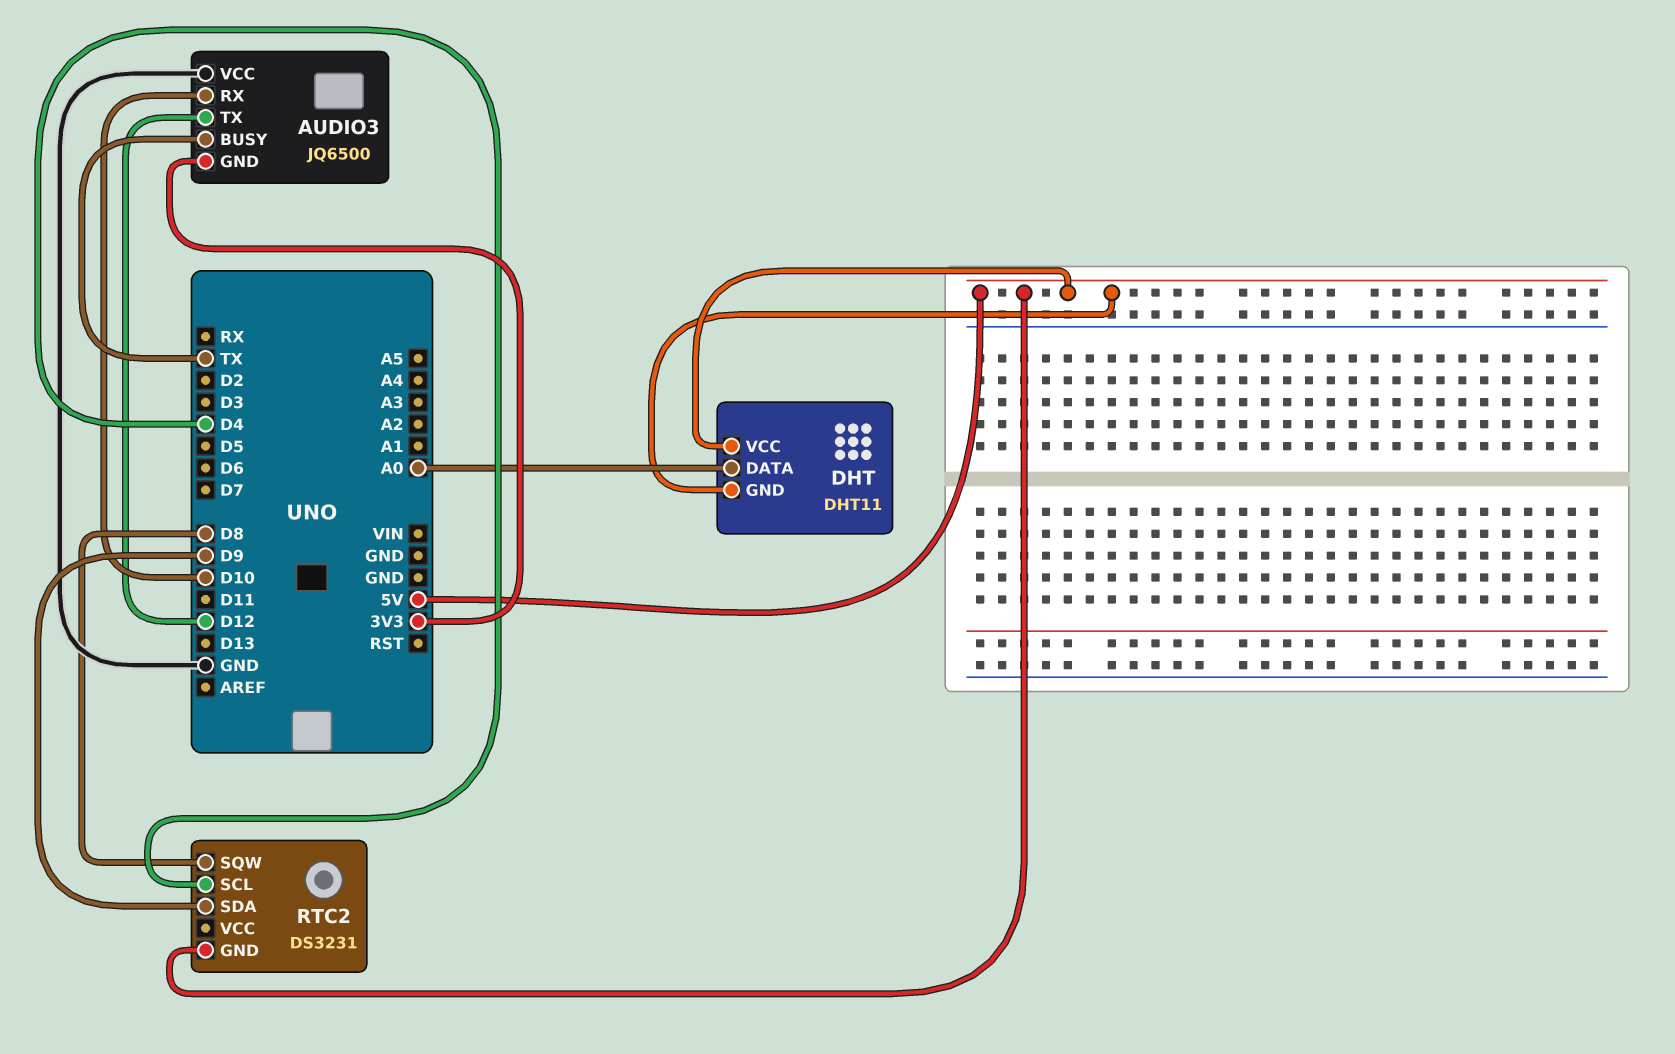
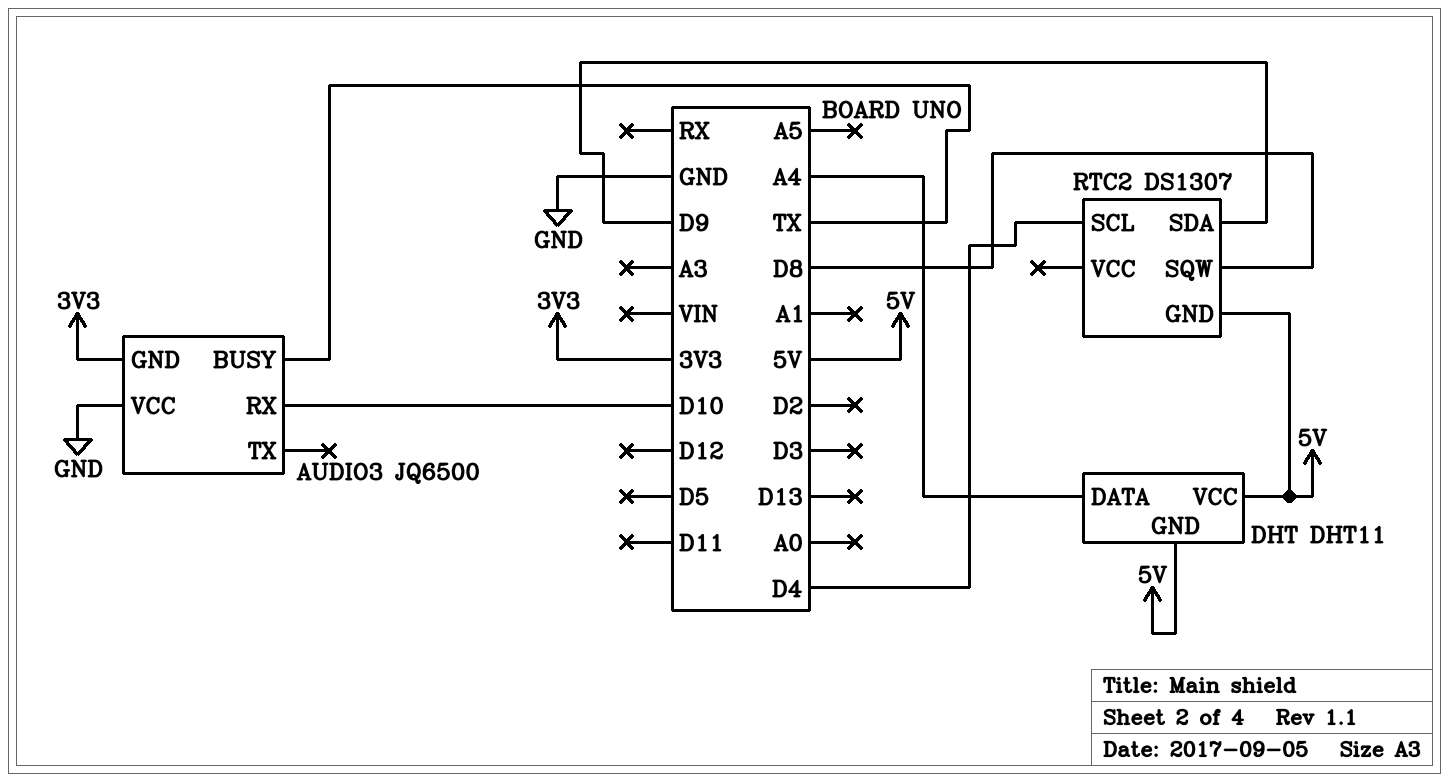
AUDIO3 pin TX: D12 -> none
DHT pin DATA: A0 -> A4
RTC2: DS3231 -> DS1307

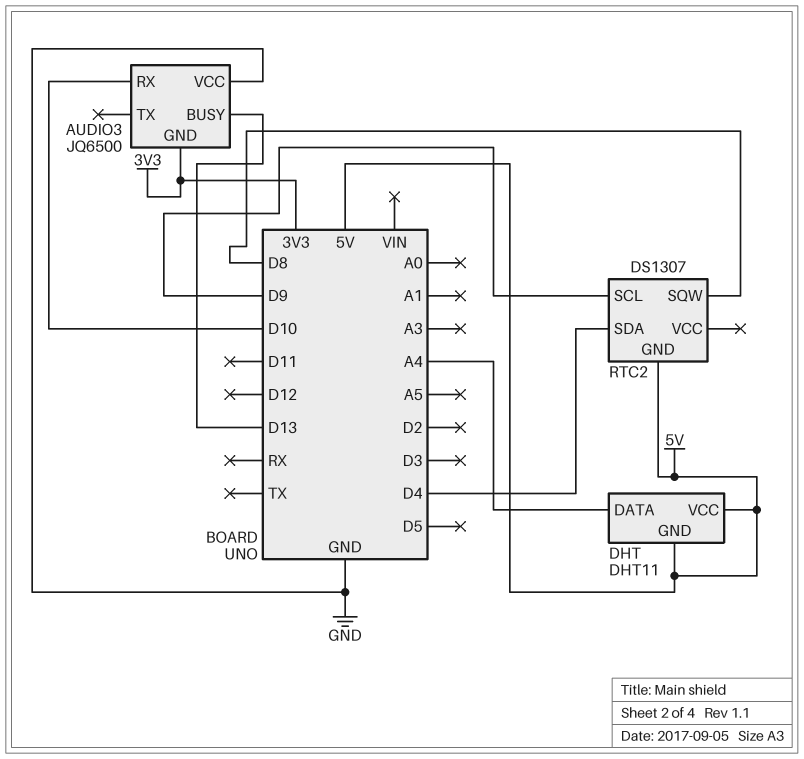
AUDIO3 pin BUSY: TX -> D13
RTC2 pin SCL: D4 -> D9
RTC2 pin SDA: D9 -> D4

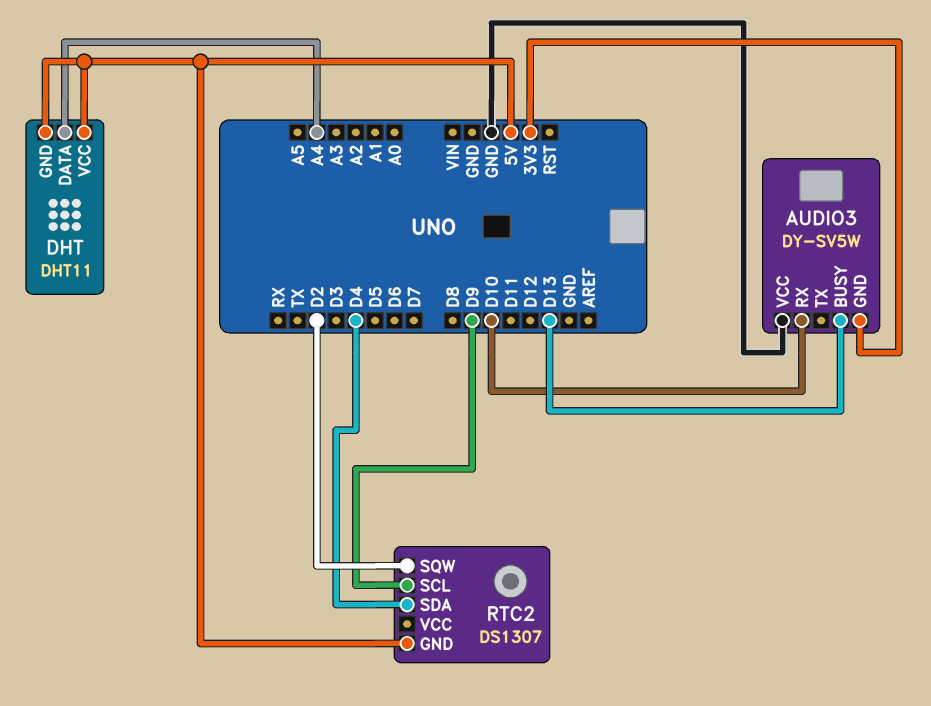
AUDIO3: JQ6500 -> DY-SV5W
RTC2 pin SQW: D8 -> D2

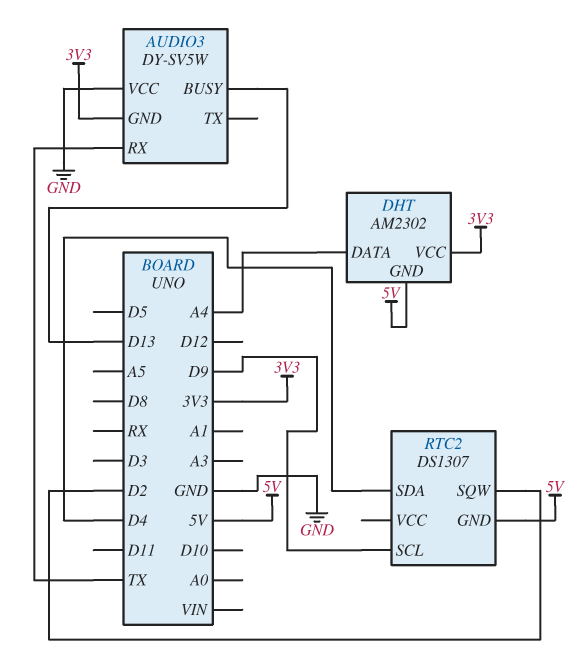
AUDIO3 pin RX: D10 -> TX
DHT: DHT11 -> AM2302
DHT pin VCC: 5V -> 3V3

